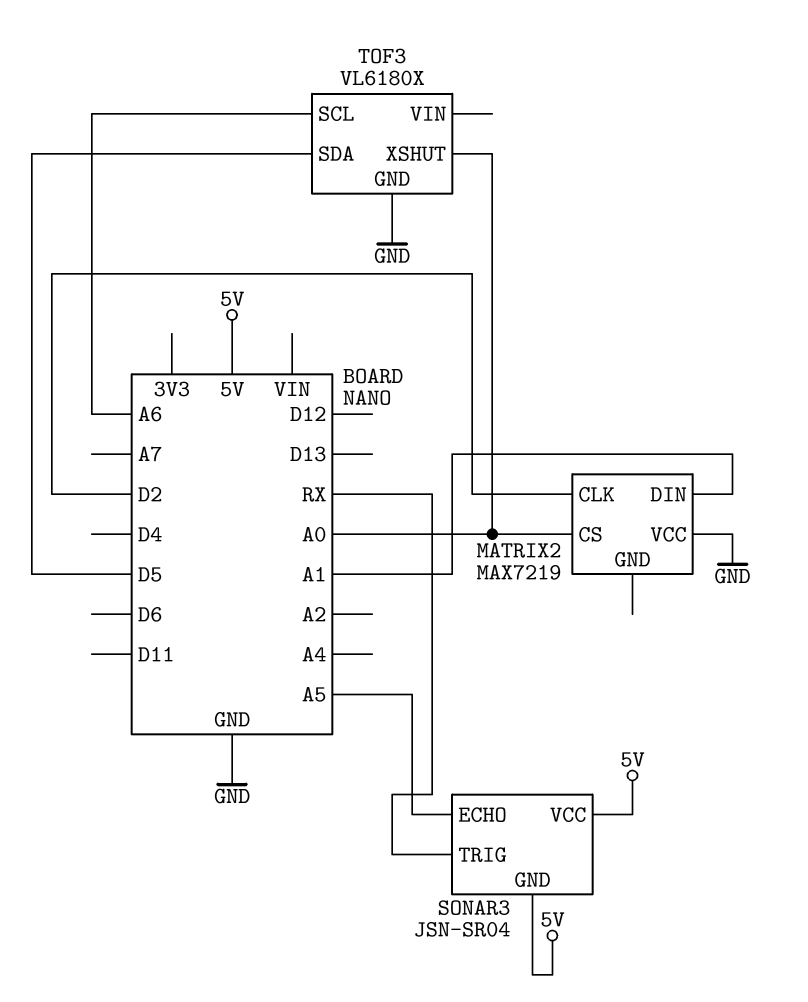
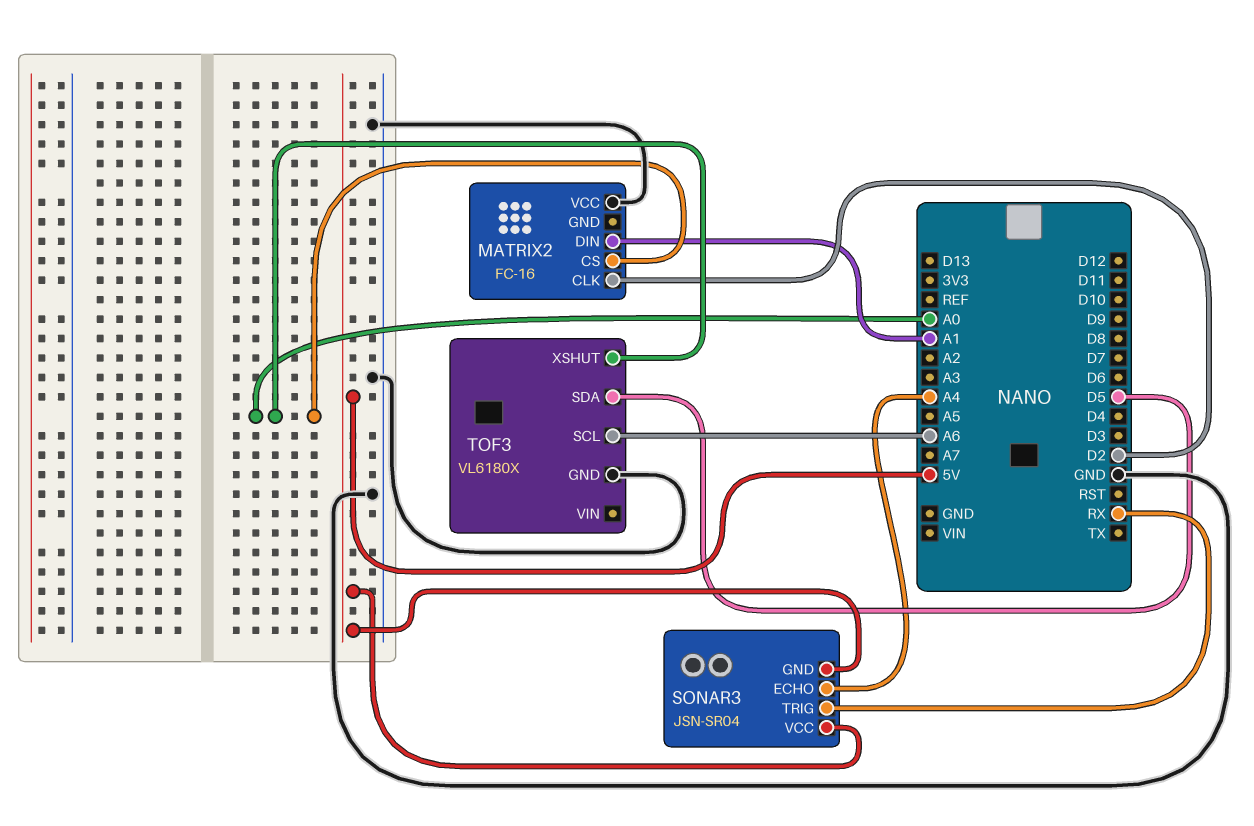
MATRIX2: MAX7219 -> FC-16
SONAR3 pin ECHO: A5 -> A4

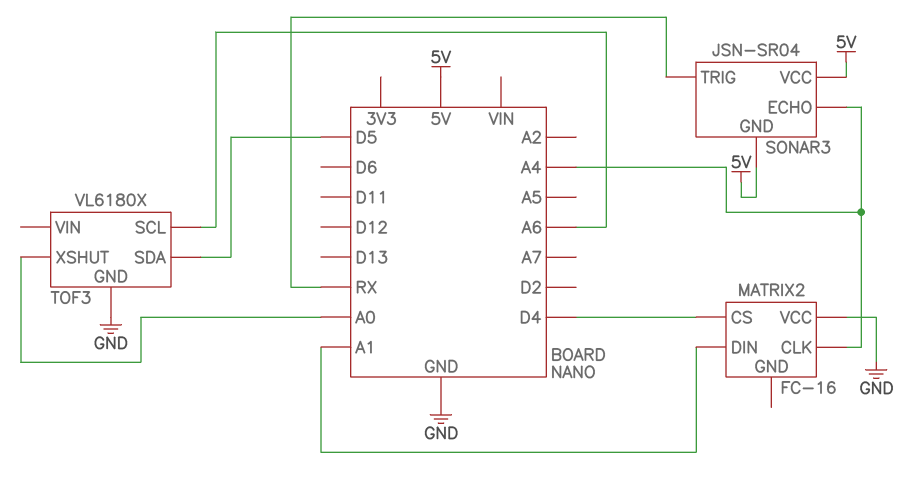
MATRIX2 pin CLK: D2 -> A4
MATRIX2 pin CS: A0 -> D4

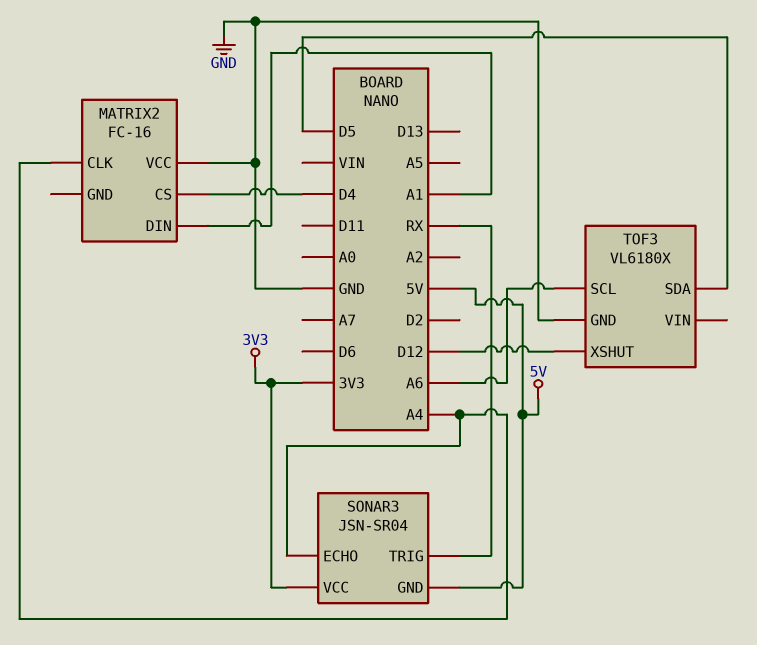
SONAR3 pin VCC: 5V -> 3V3
TOF3 pin XSHUT: A0 -> D12

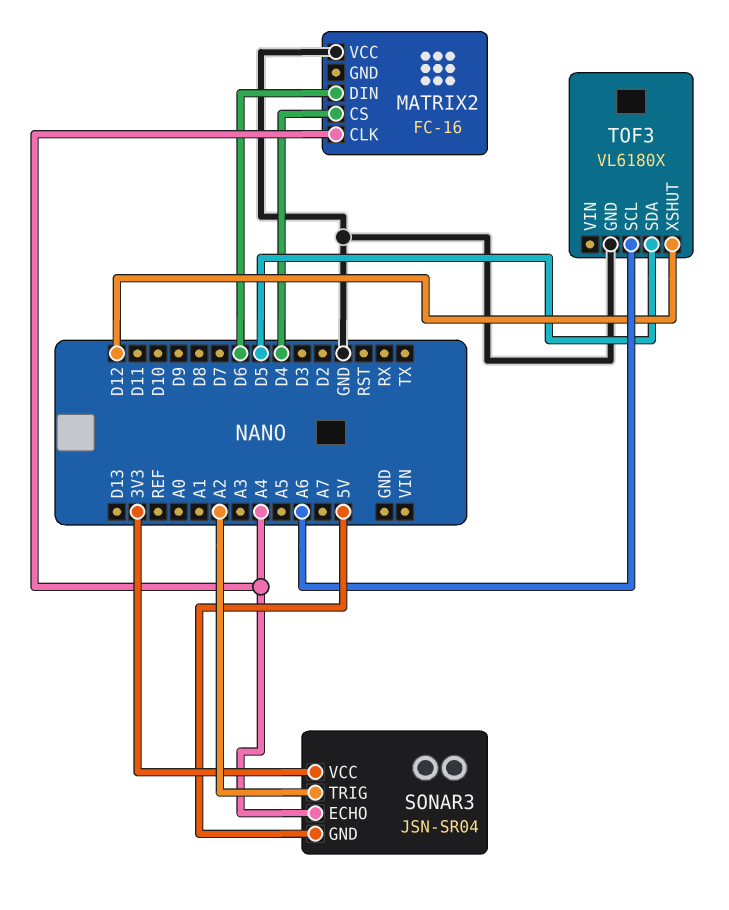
MATRIX2 pin DIN: A1 -> D6
SONAR3 pin TRIG: RX -> A2

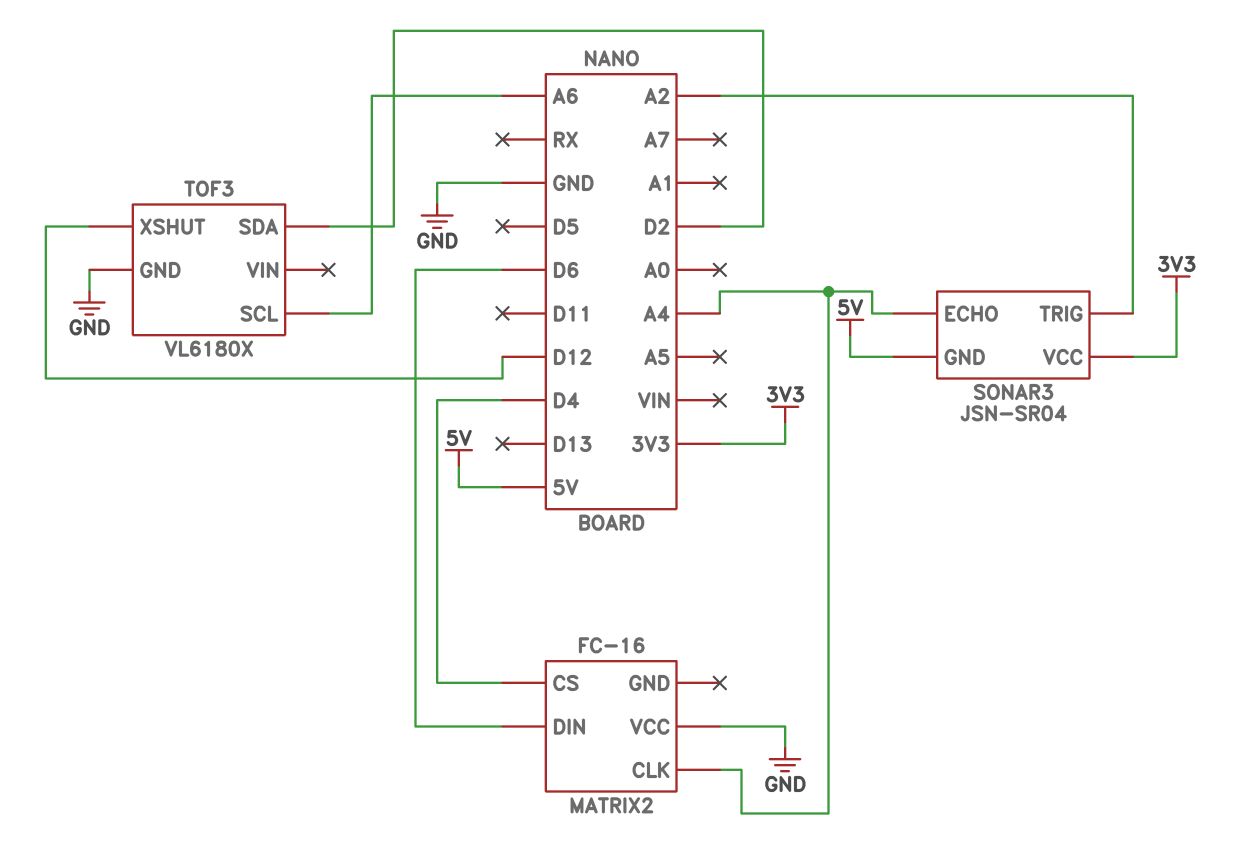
TOF3 pin SDA: D5 -> D2

